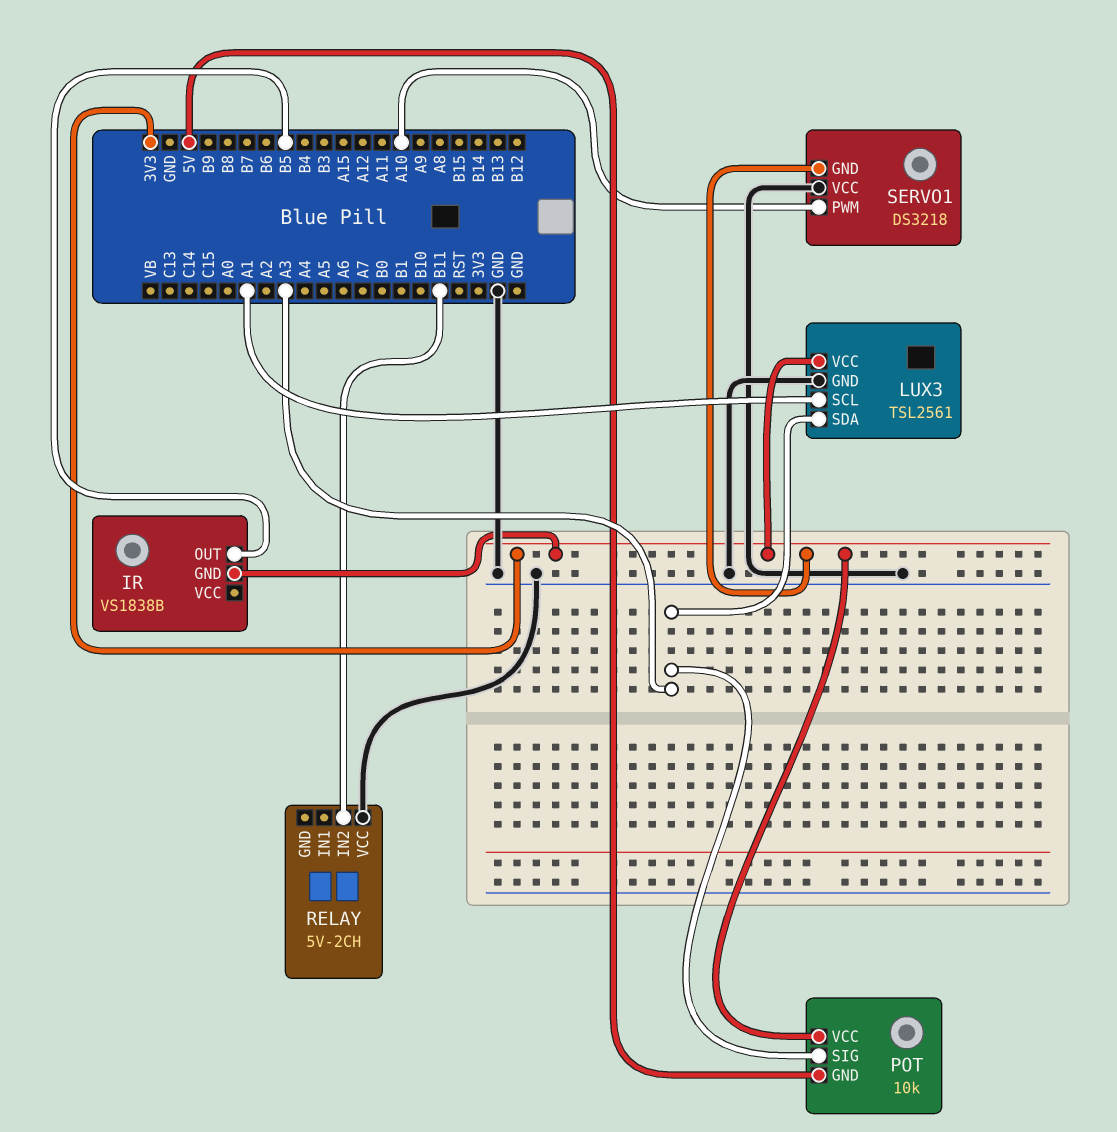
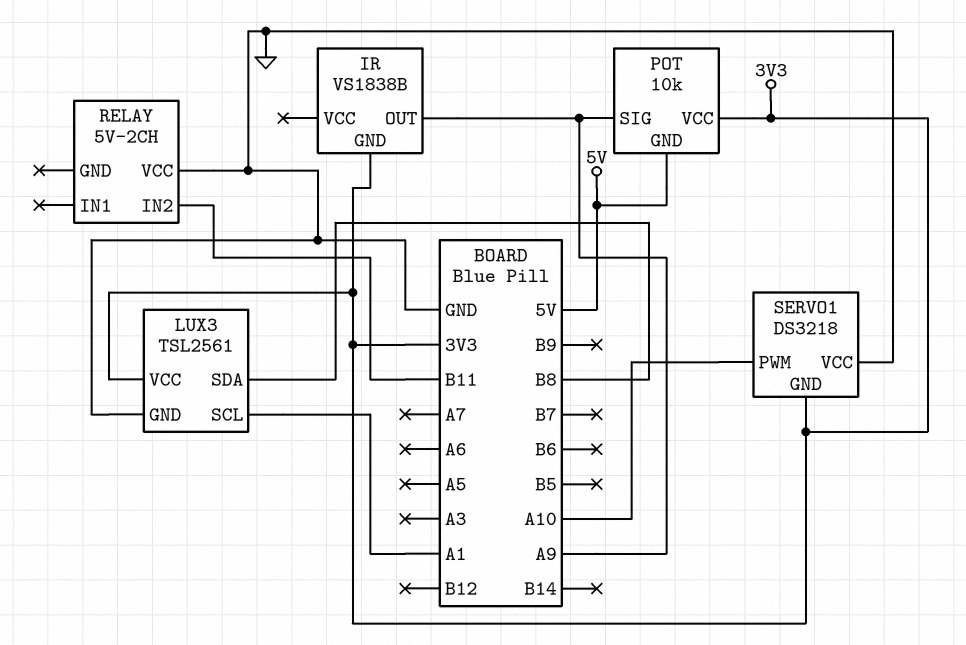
IR pin OUT: B5 -> A9
LUX3 pin SDA: A3 -> B8
POT pin SIG: A3 -> A9

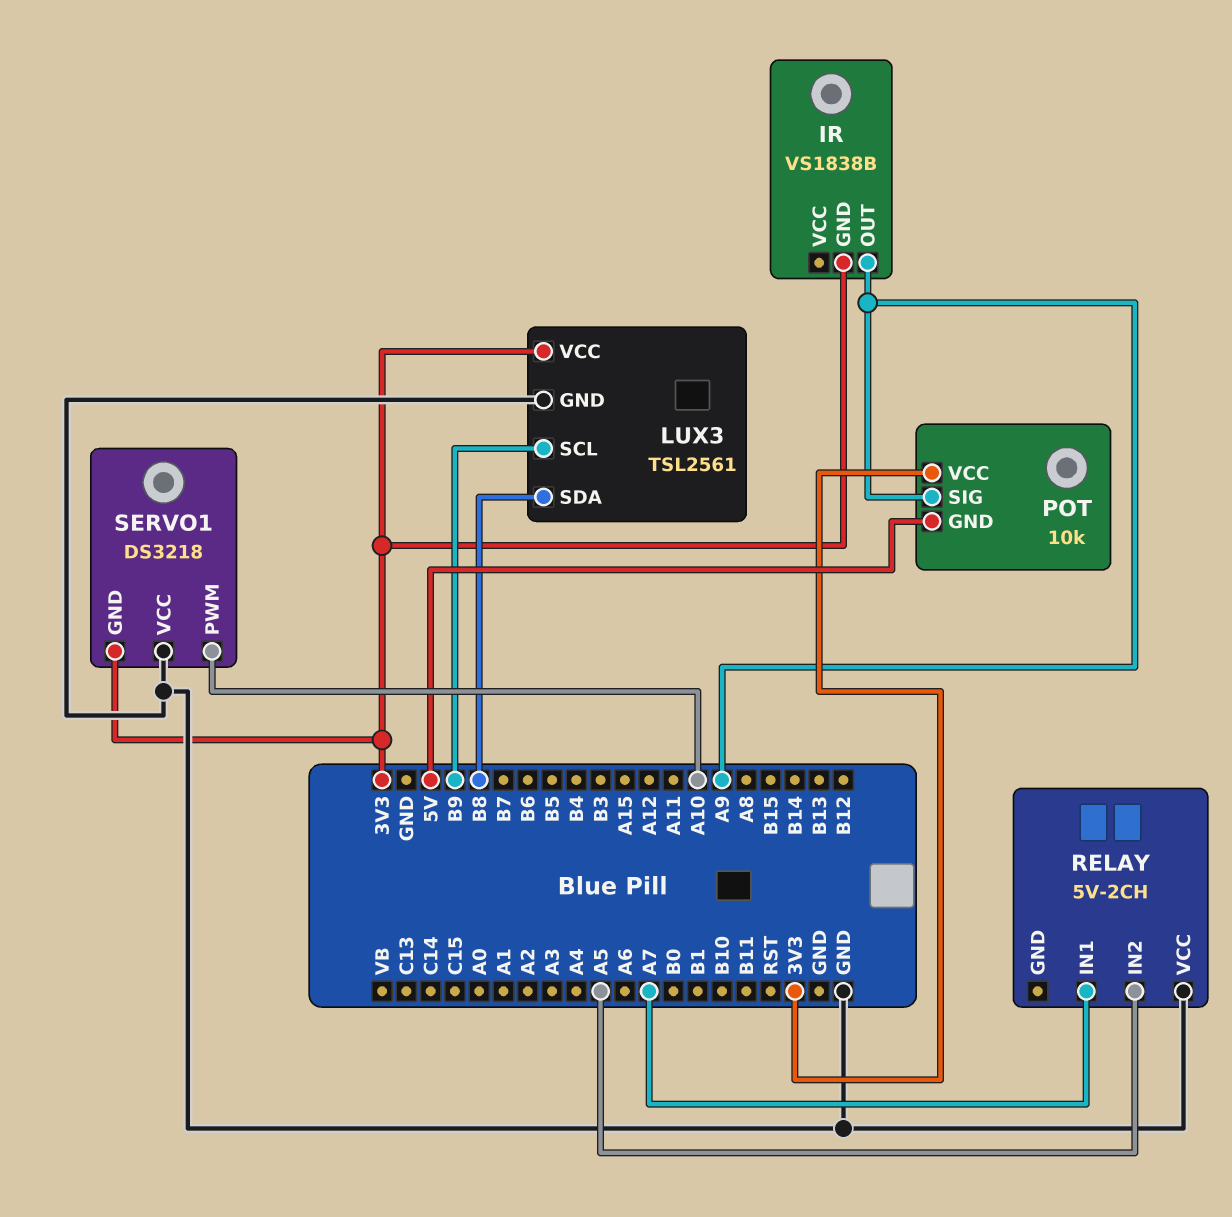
LUX3 pin SCL: A1 -> B9
RELAY pin IN1: none -> A7
RELAY pin IN2: B11 -> A5

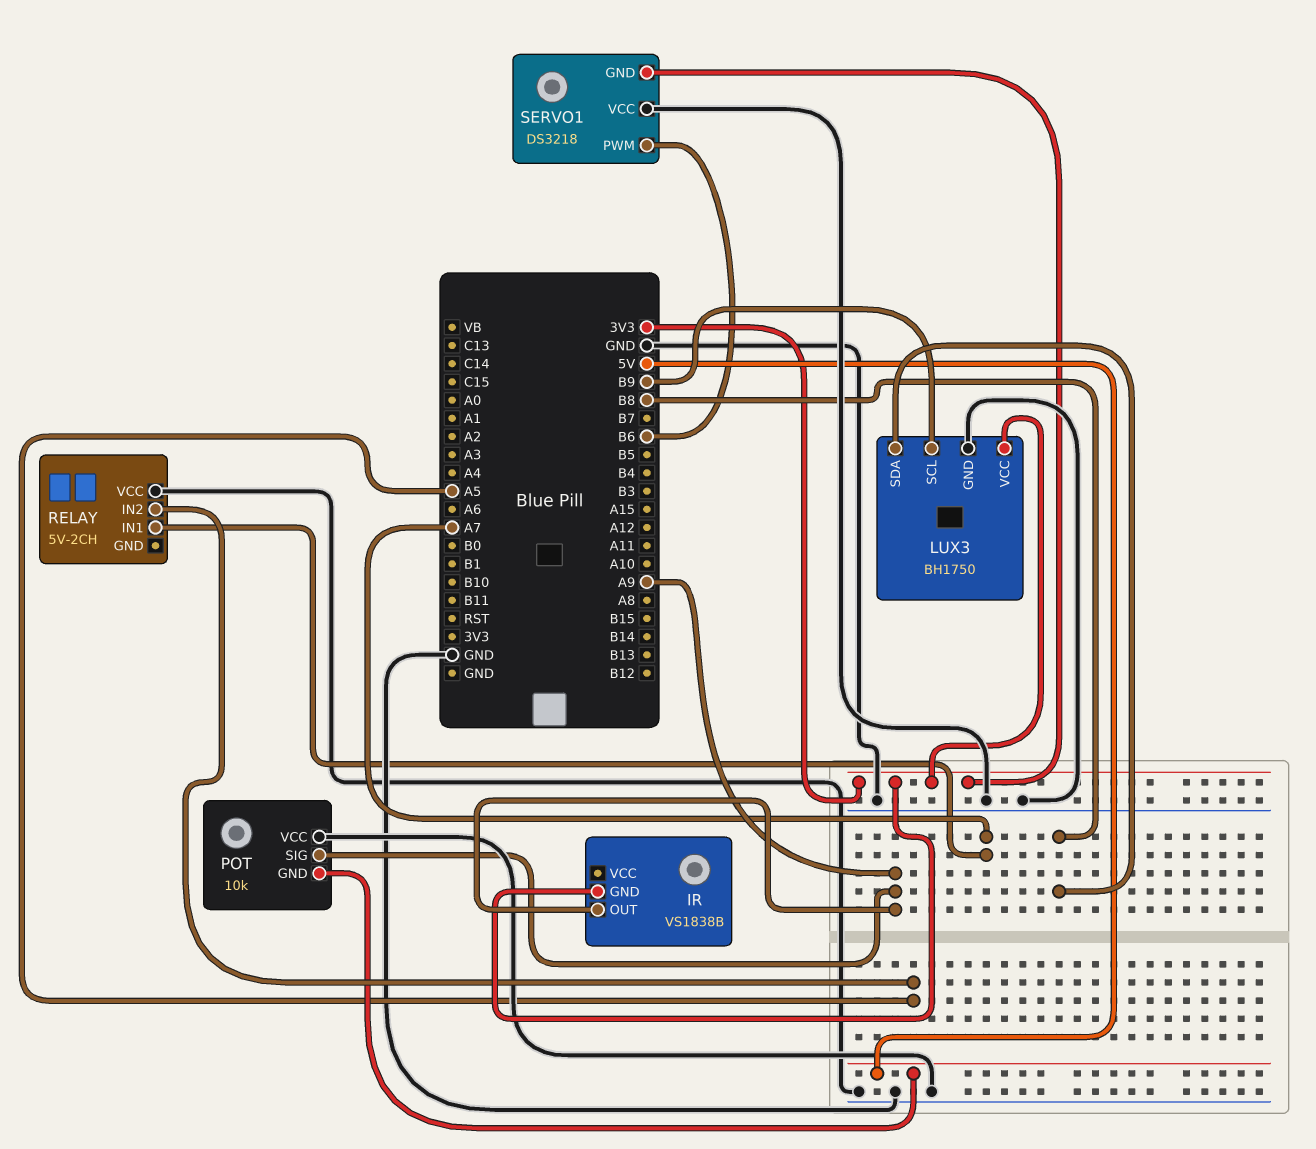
LUX3: TSL2561 -> BH1750
POT pin VCC: 3V3 -> GND
SERVO1 pin PWM: A10 -> B6

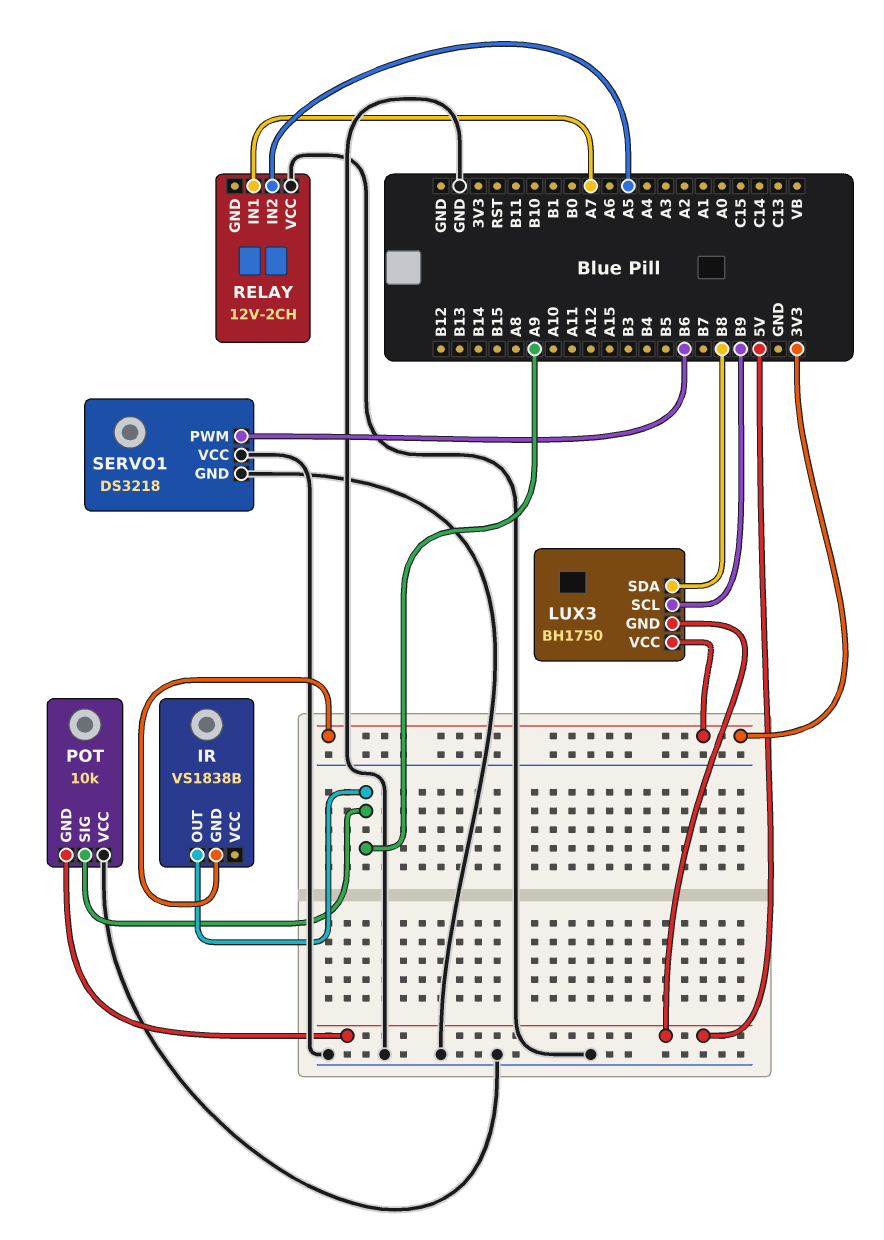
LUX3 pin GND: GND -> 5V
RELAY: 5V-2CH -> 12V-2CH
SERVO1 pin GND: 3V3 -> GND

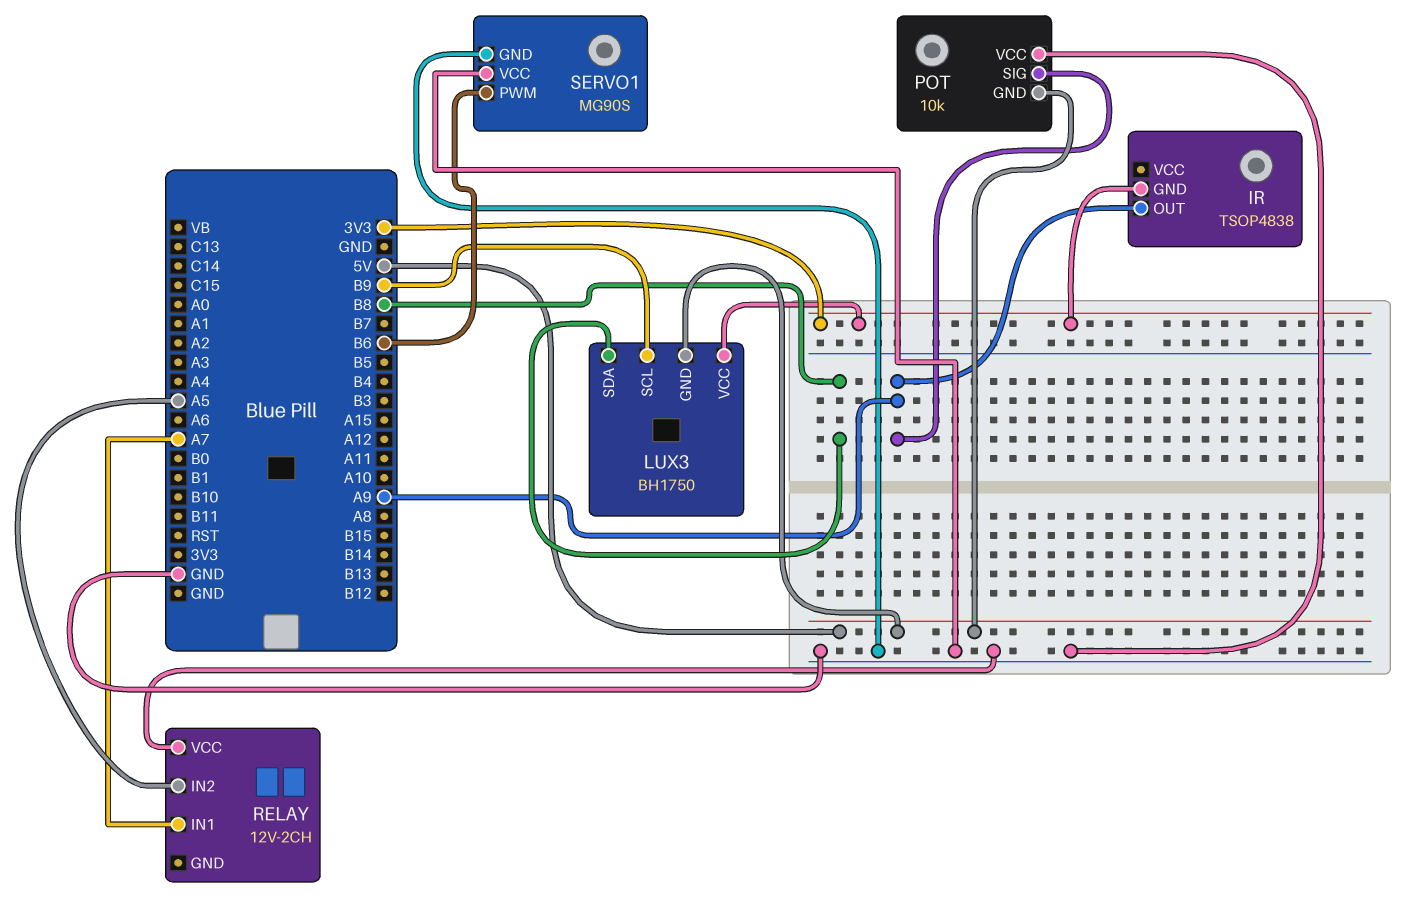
IR: VS1838B -> TSOP4838
SERVO1: DS3218 -> MG90S

